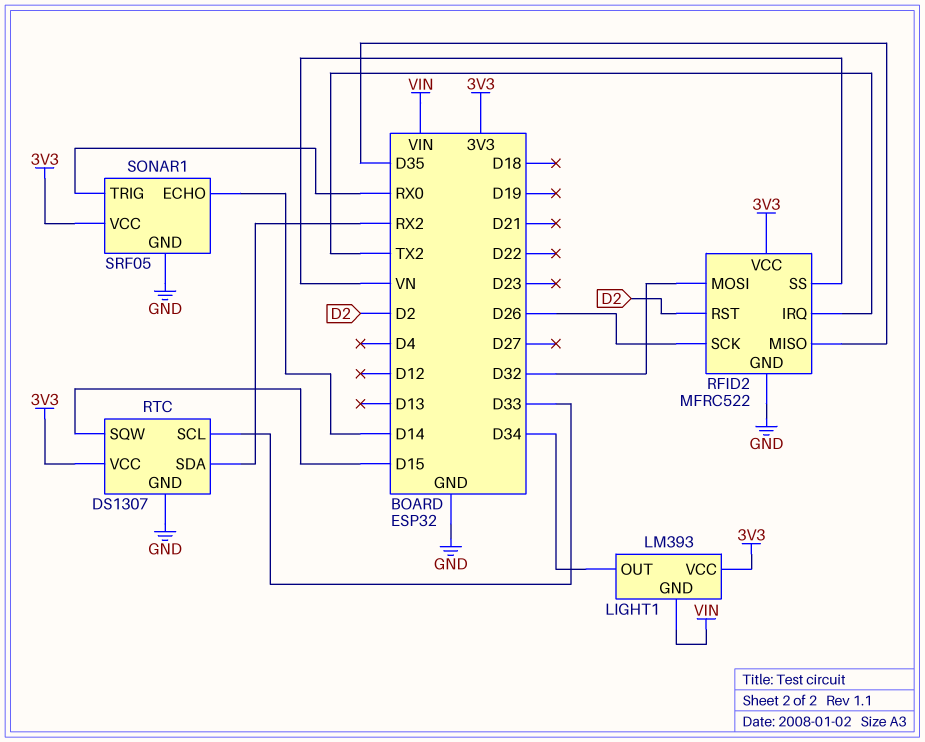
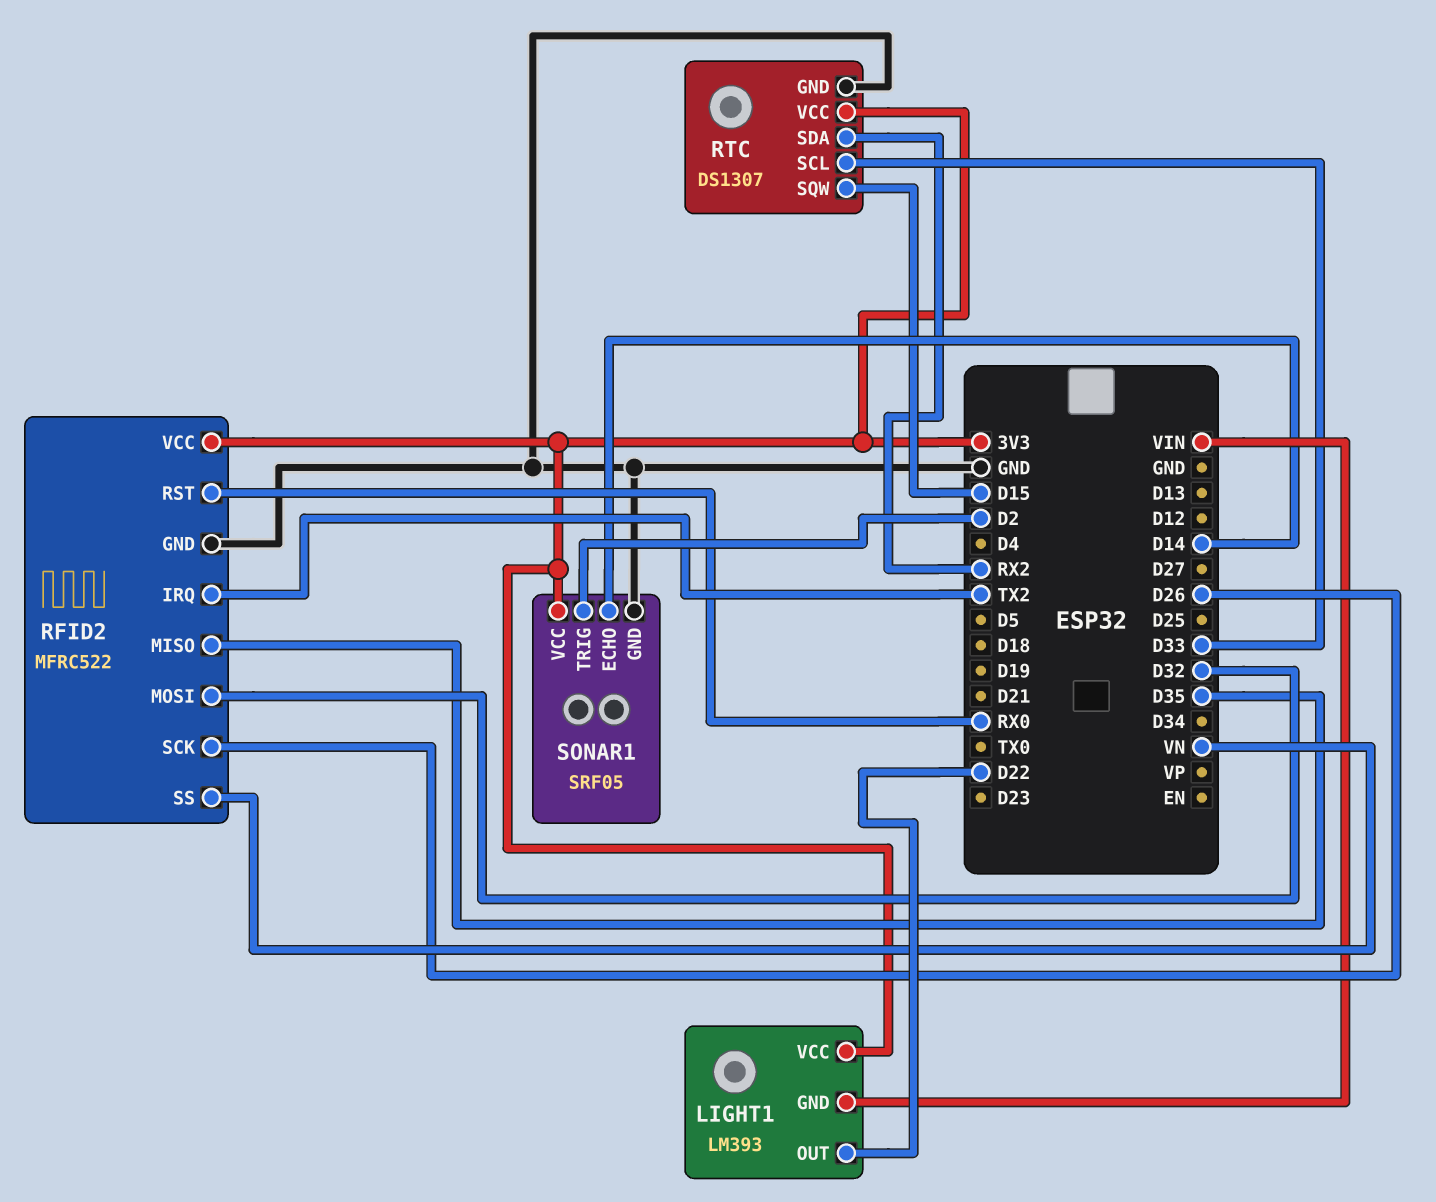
LIGHT1 pin OUT: D34 -> D22
RFID2 pin RST: D2 -> RX0
SONAR1 pin TRIG: RX0 -> D2

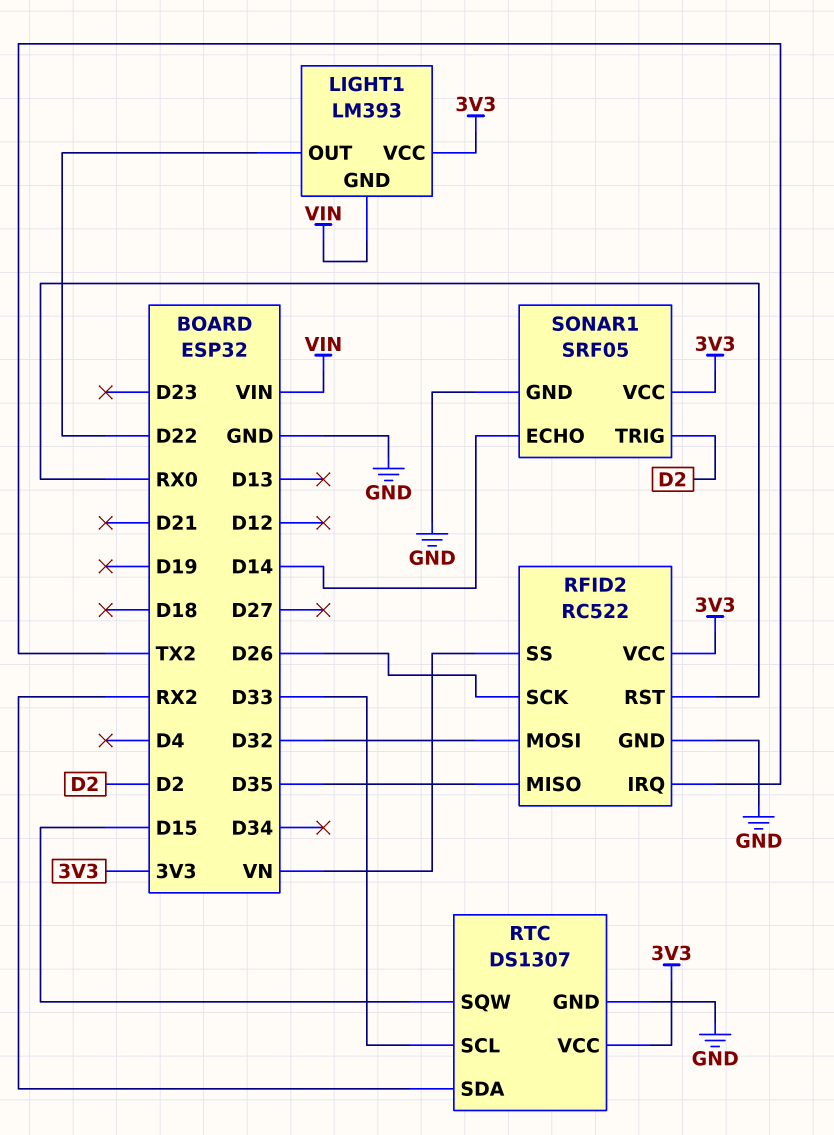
RFID2: MFRC522 -> RC522

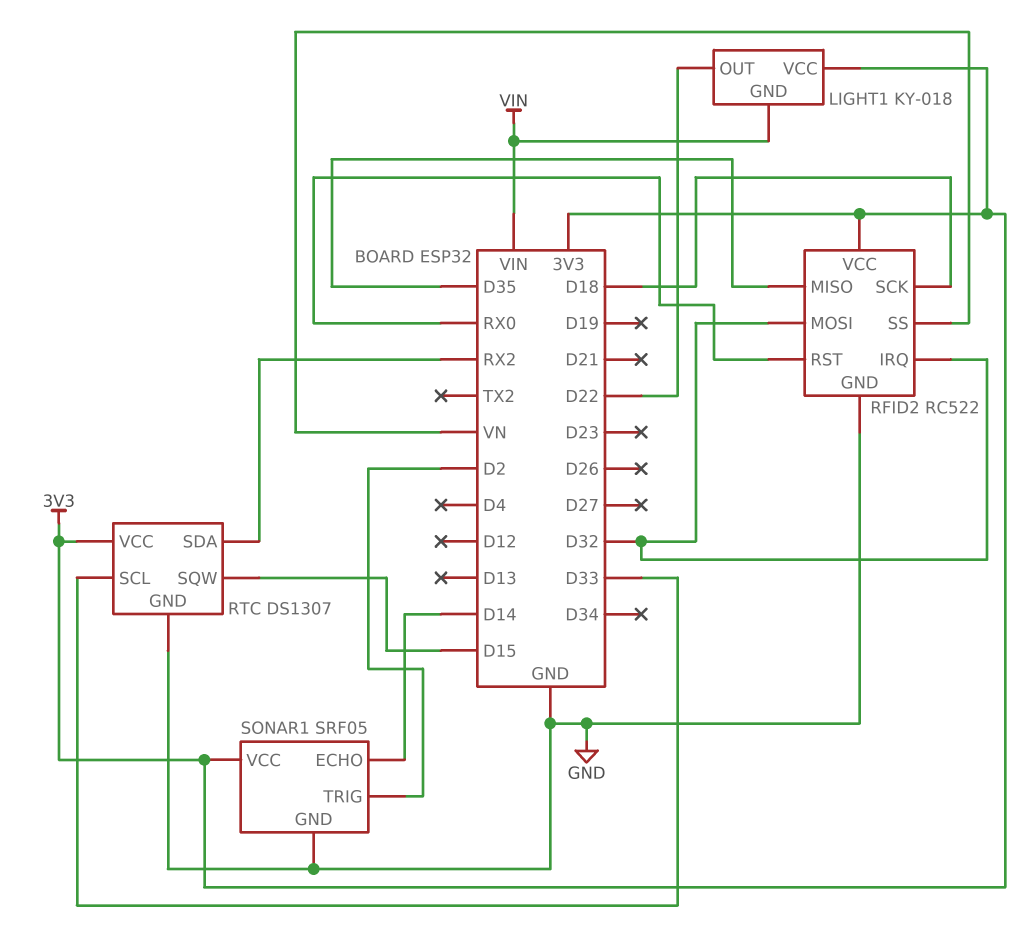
LIGHT1: LM393 -> KY-018
RFID2 pin IRQ: TX2 -> D32
RFID2 pin SCK: D26 -> D18

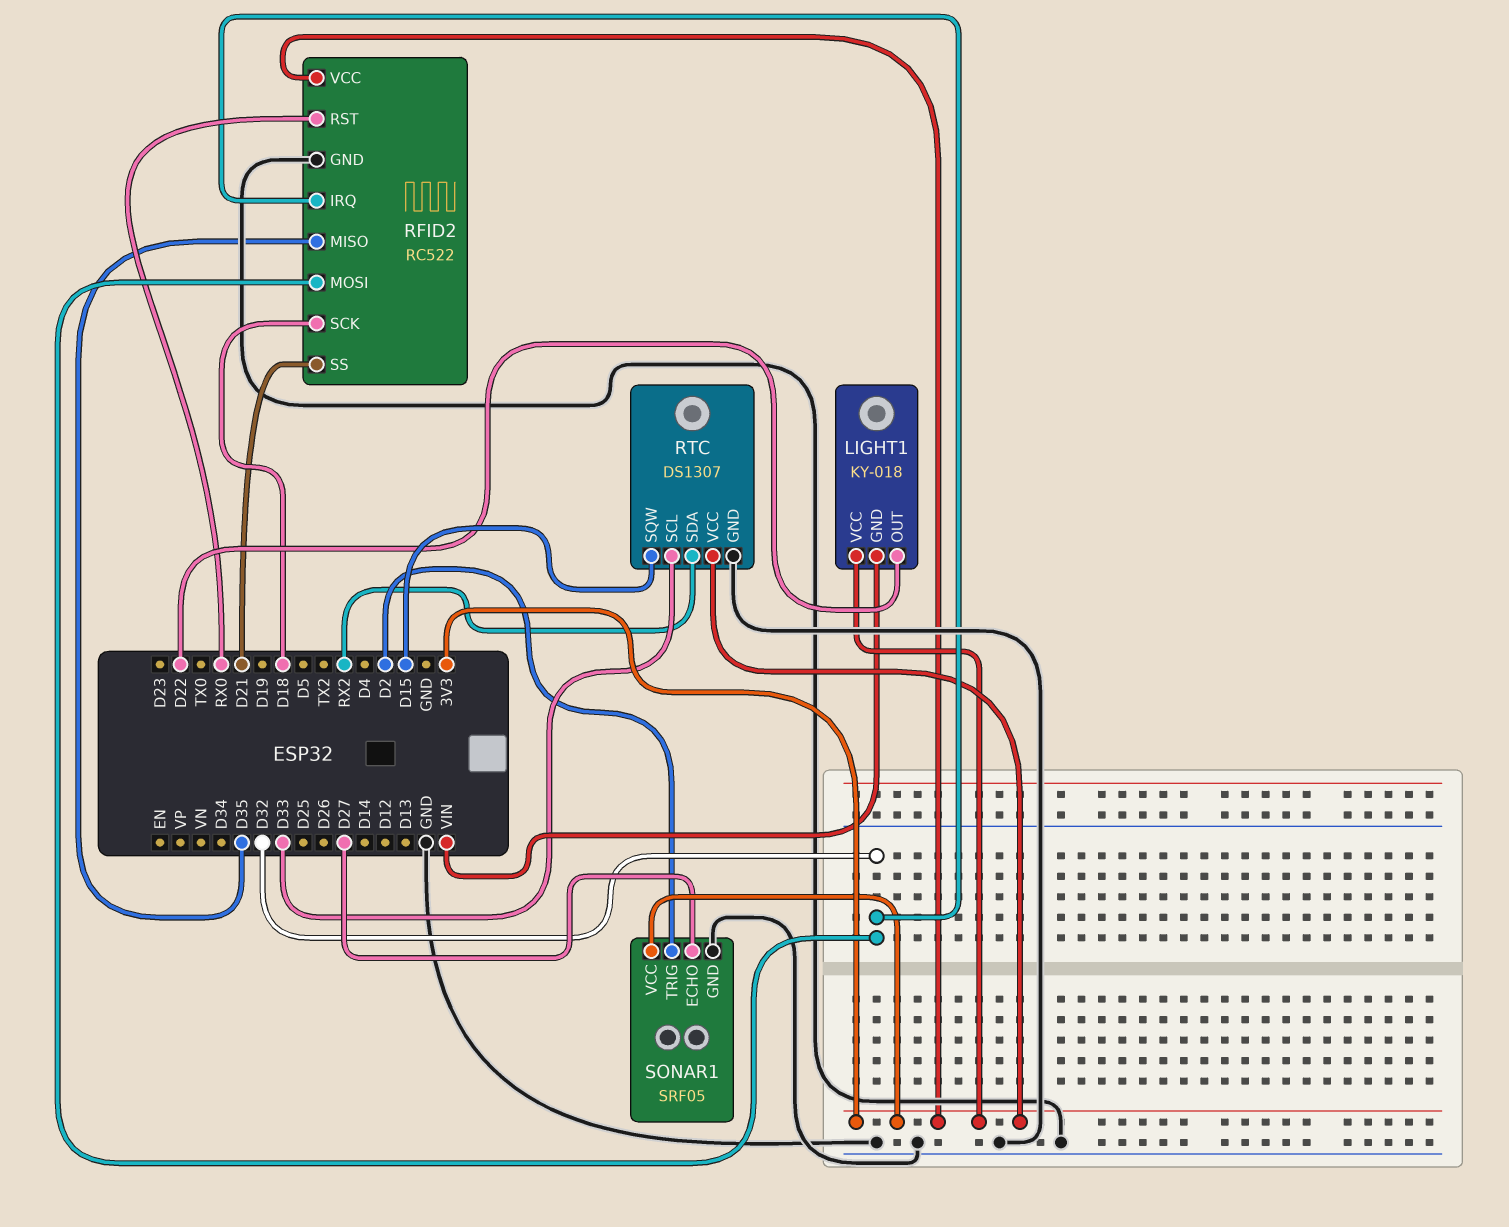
RFID2 pin SS: VN -> D21
SONAR1 pin ECHO: D14 -> D27

